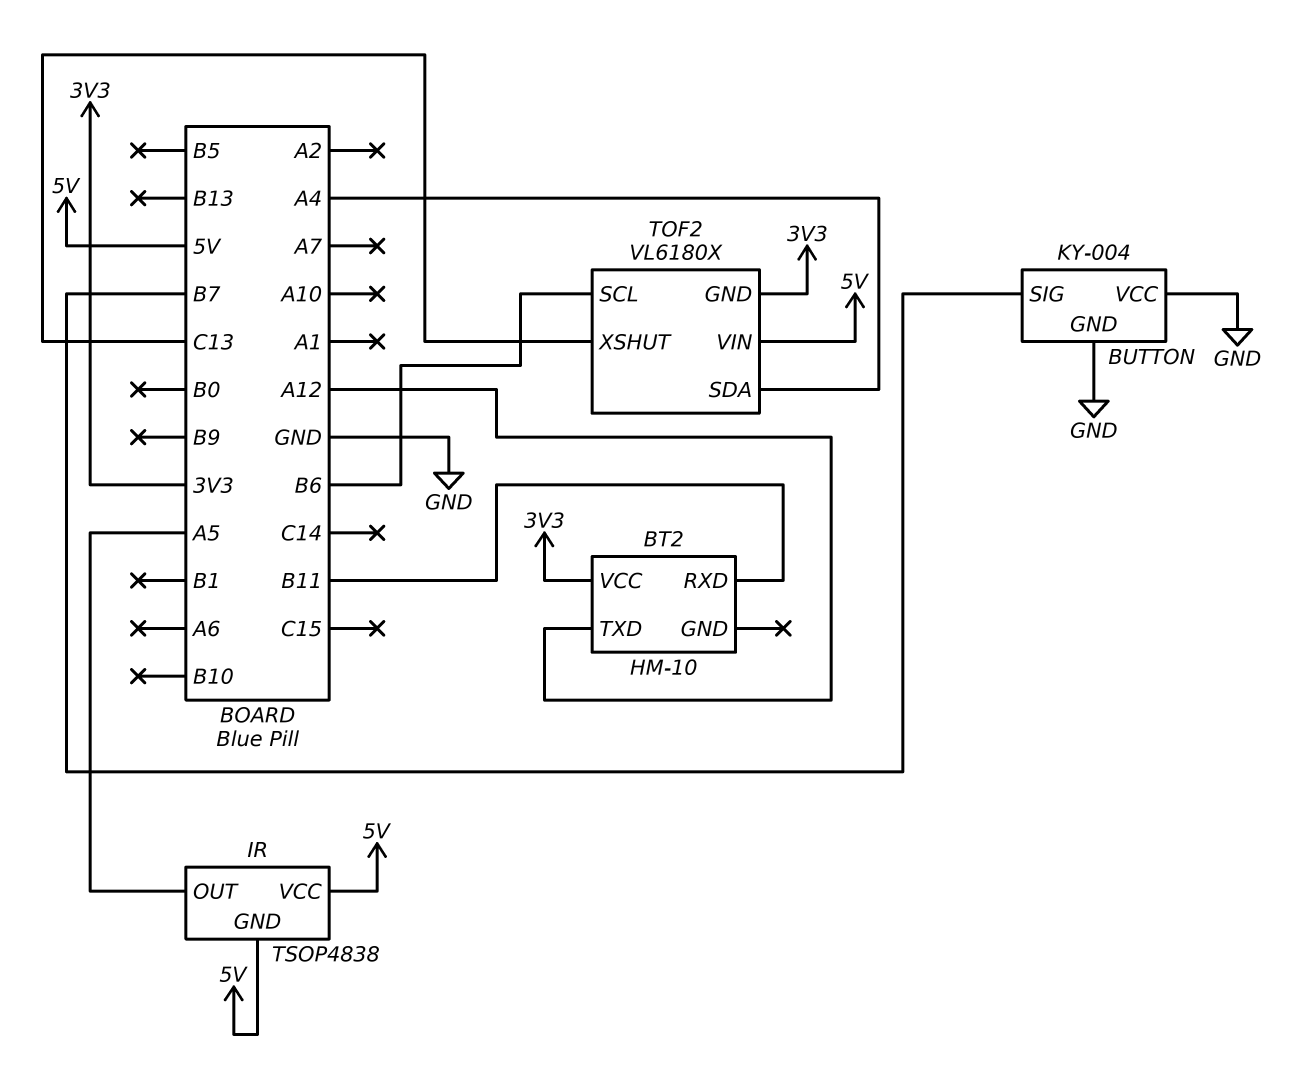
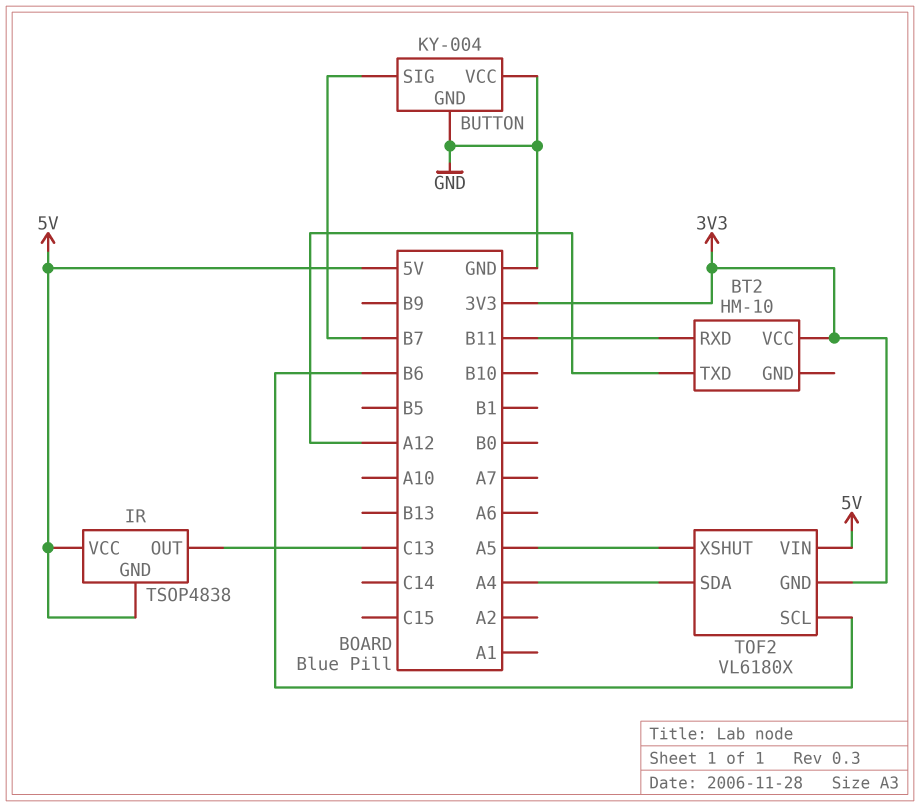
IR pin OUT: A5 -> C13
TOF2 pin XSHUT: C13 -> A5

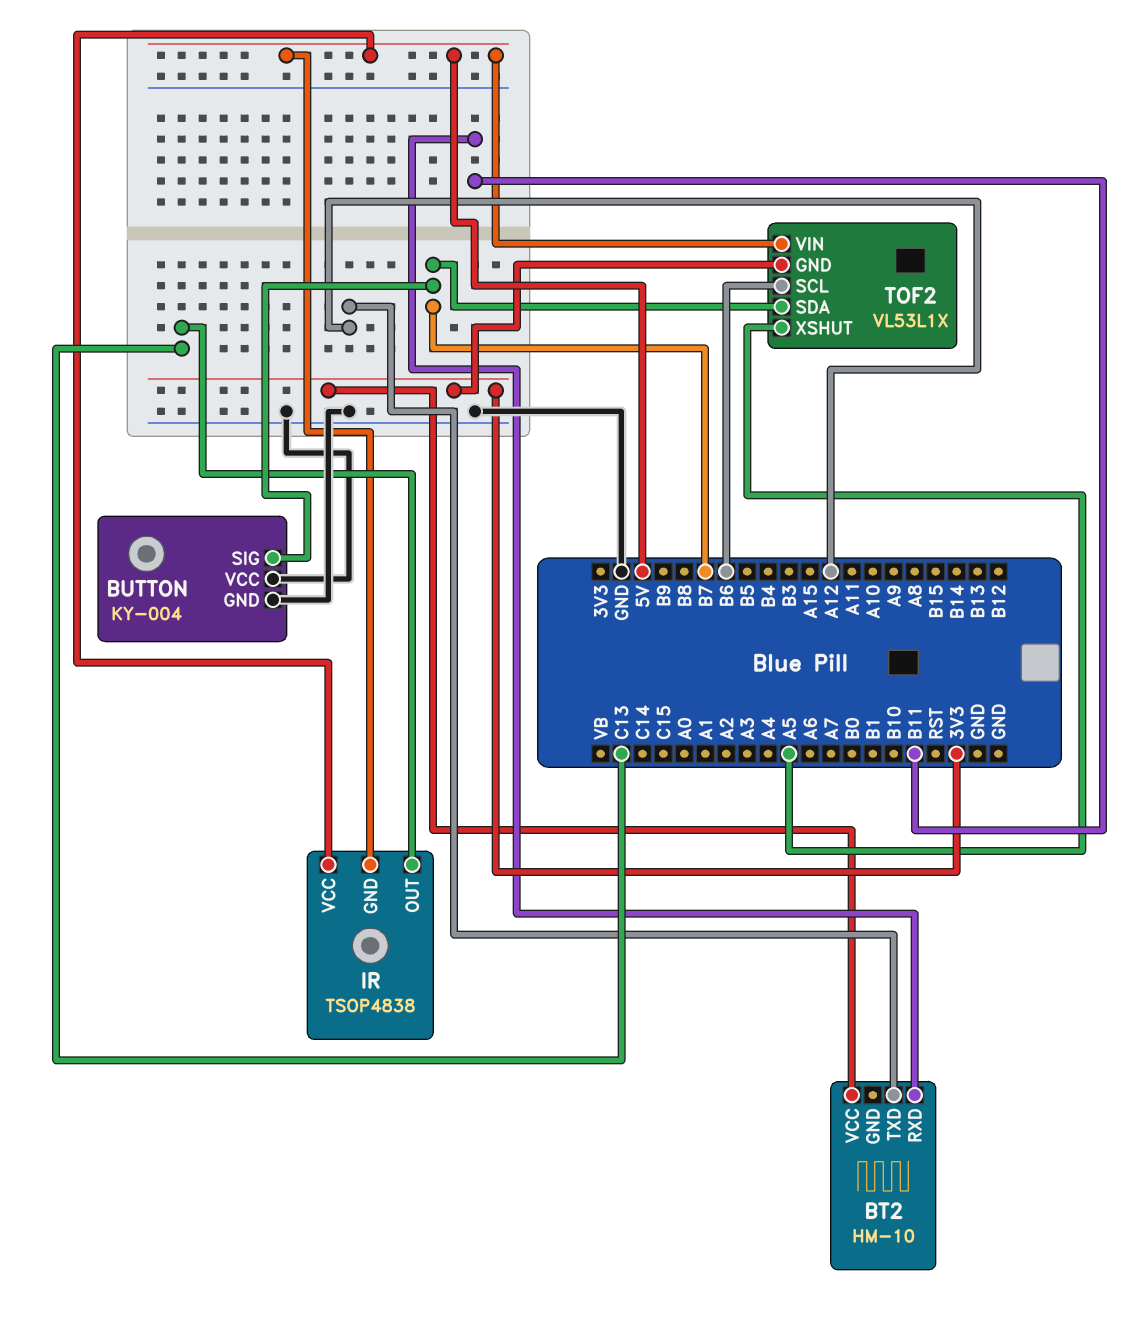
TOF2: VL6180X -> VL53L1X
TOF2 pin SDA: A4 -> B7

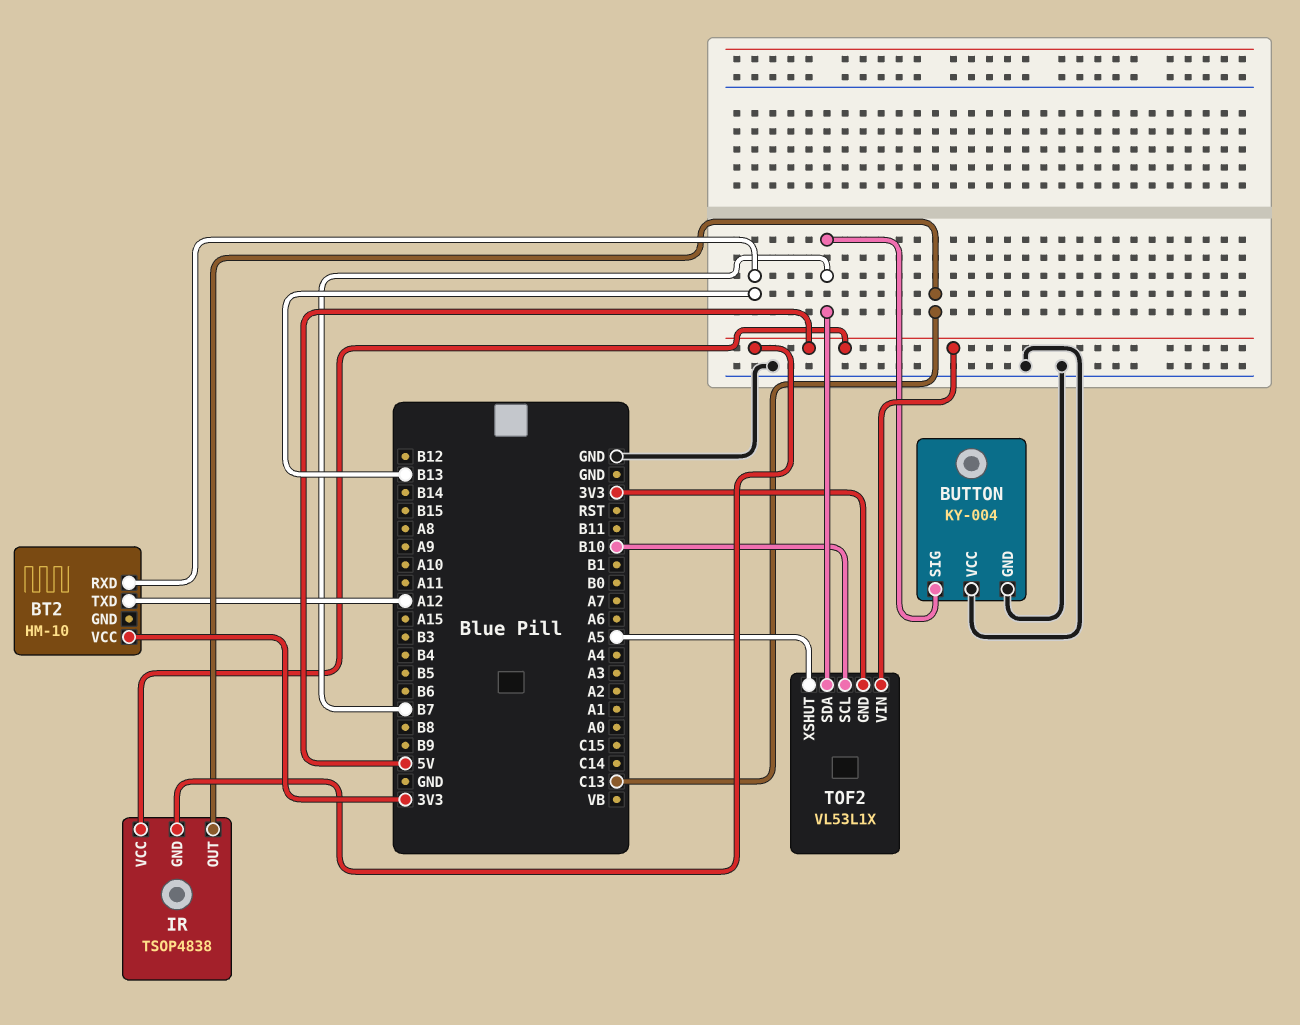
BT2 pin RXD: B11 -> B13
TOF2 pin SCL: B6 -> B10

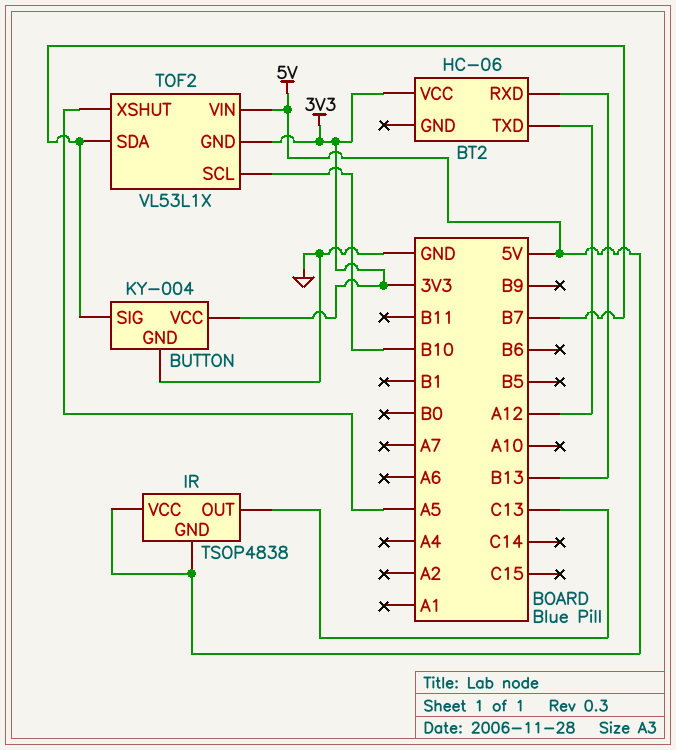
BT2: HM-10 -> HC-06
BUTTON pin VCC: GND -> 3V3

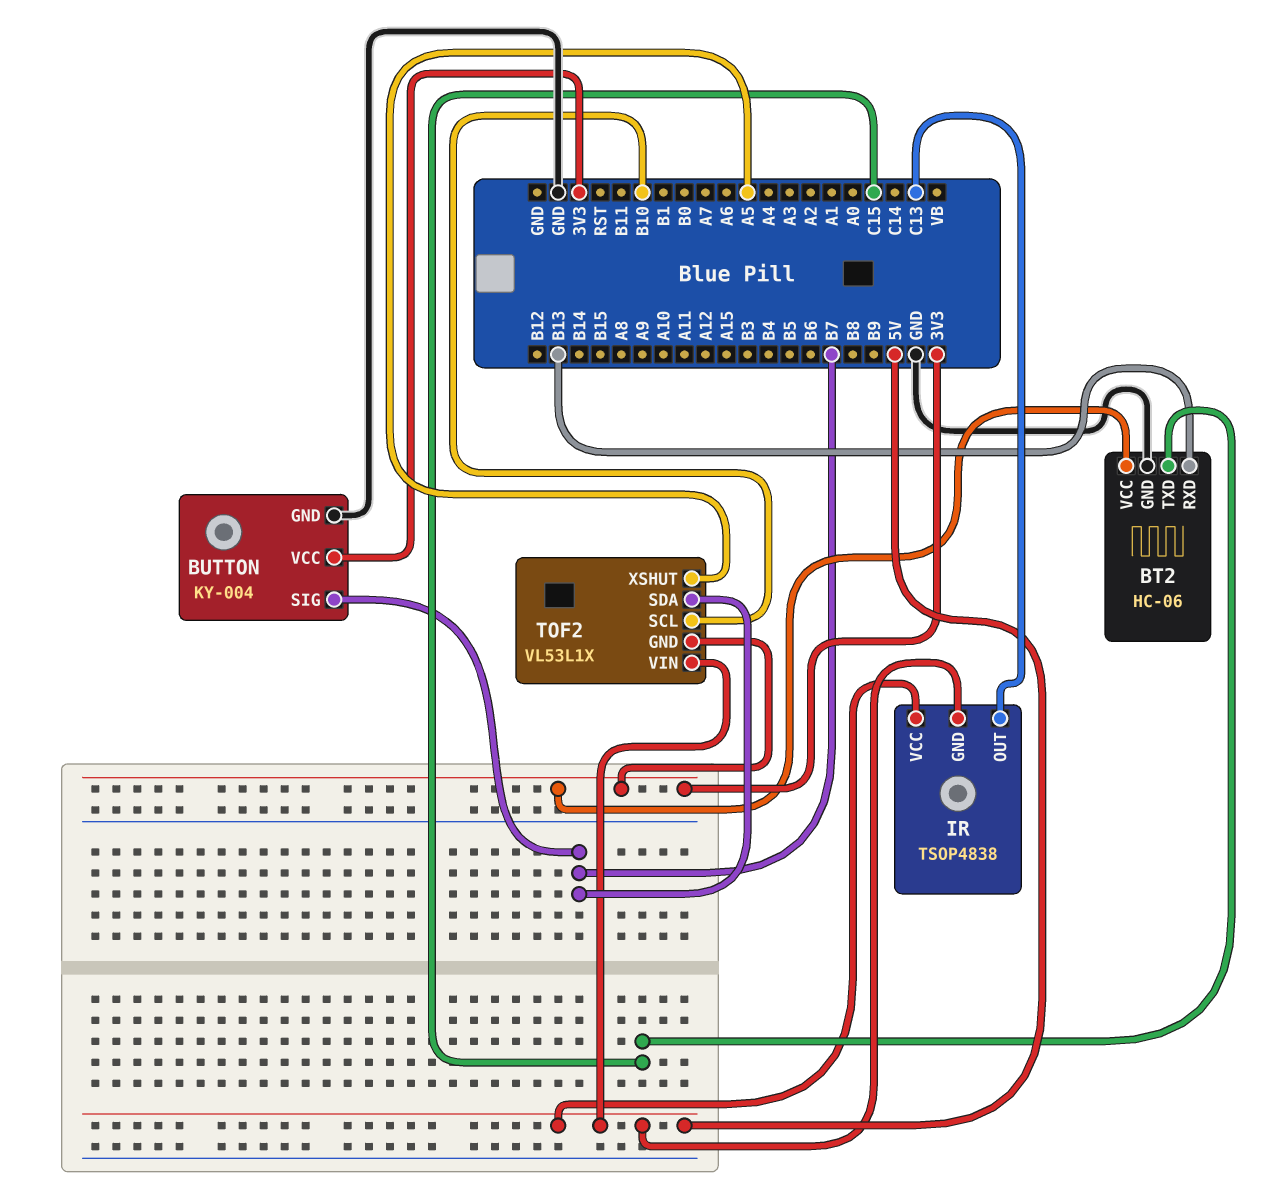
BT2 pin GND: none -> GND
BT2 pin TXD: A12 -> C15

